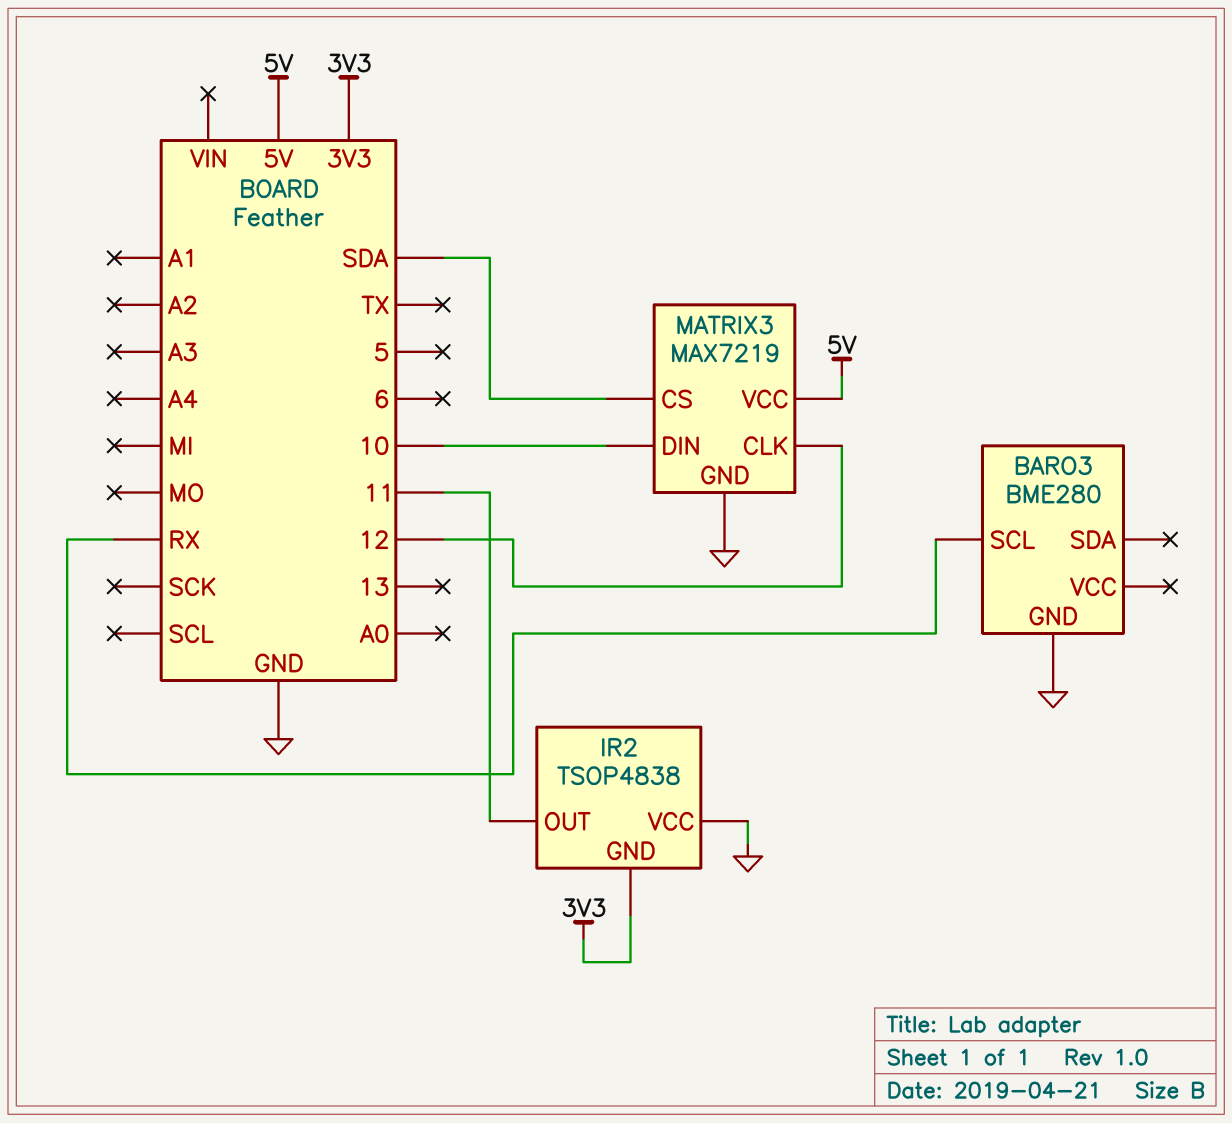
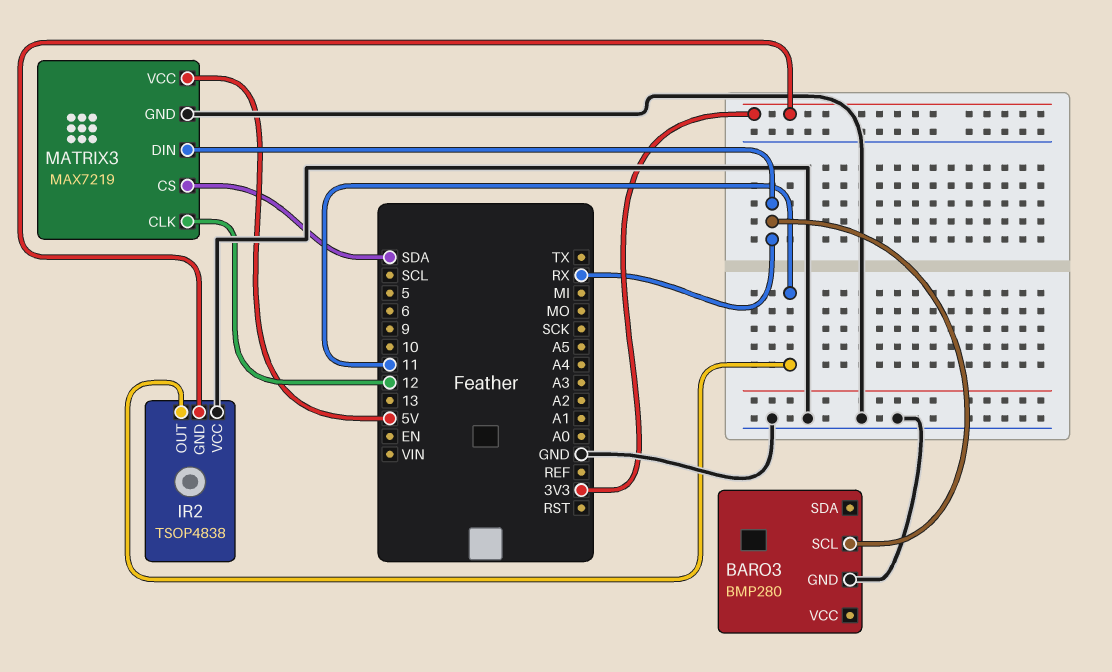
BARO3: BME280 -> BMP280
MATRIX3 pin DIN: 10 -> RX

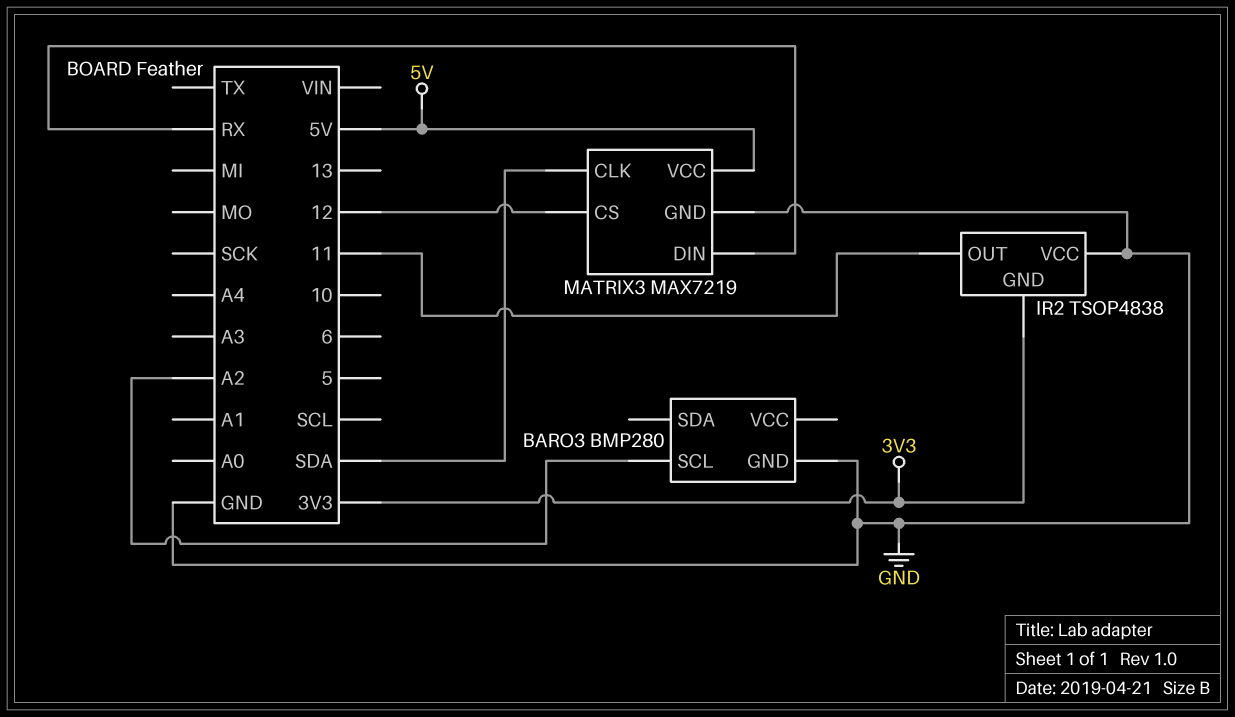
BARO3 pin SCL: RX -> A2
MATRIX3 pin CLK: 12 -> SDA
MATRIX3 pin CS: SDA -> 12

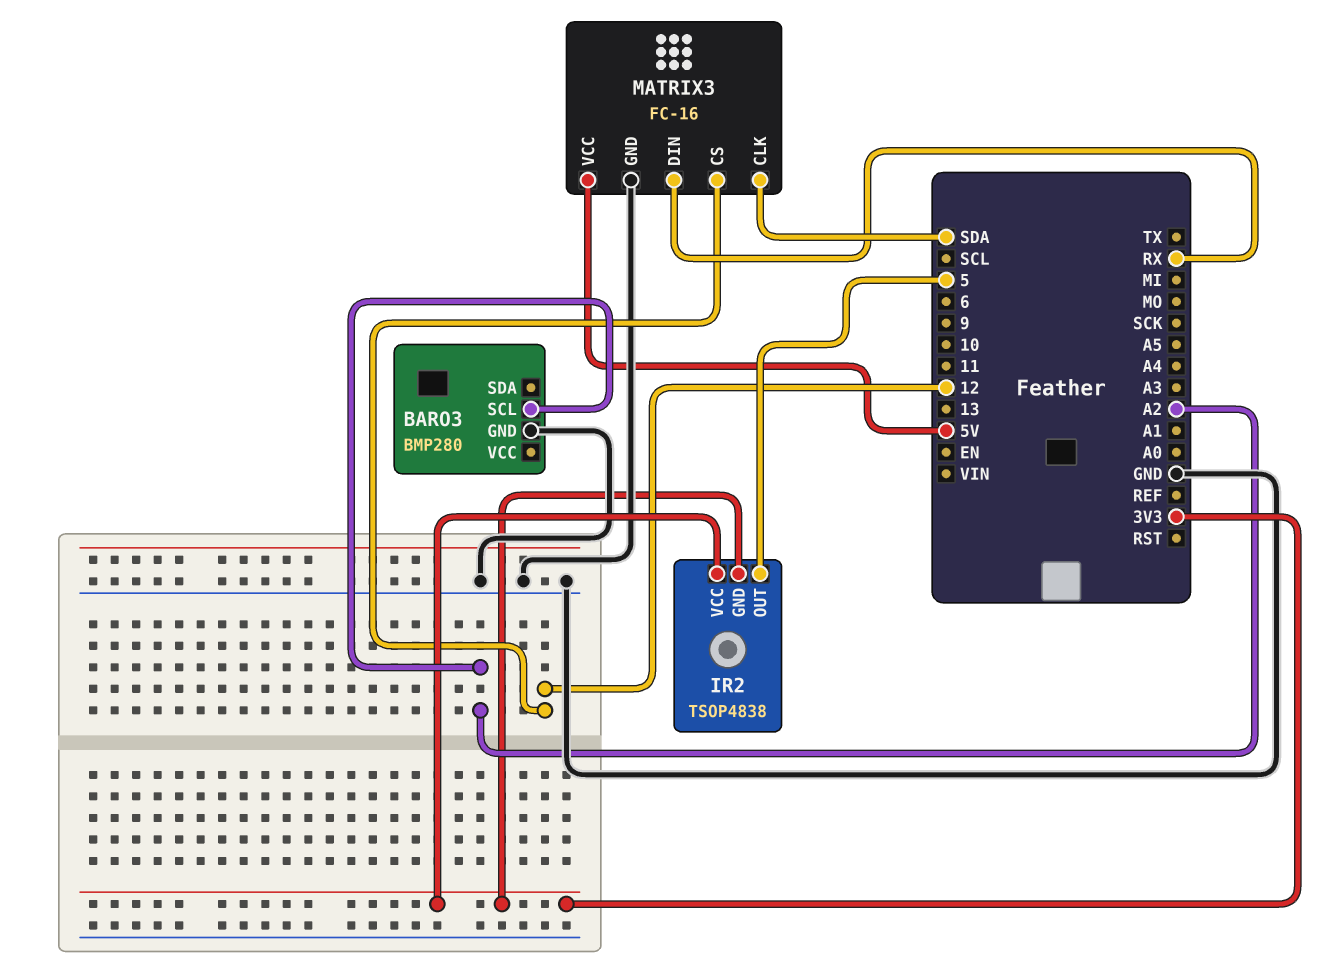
IR2 pin OUT: 11 -> 5
IR2 pin VCC: GND -> 3V3
MATRIX3: MAX7219 -> FC-16

